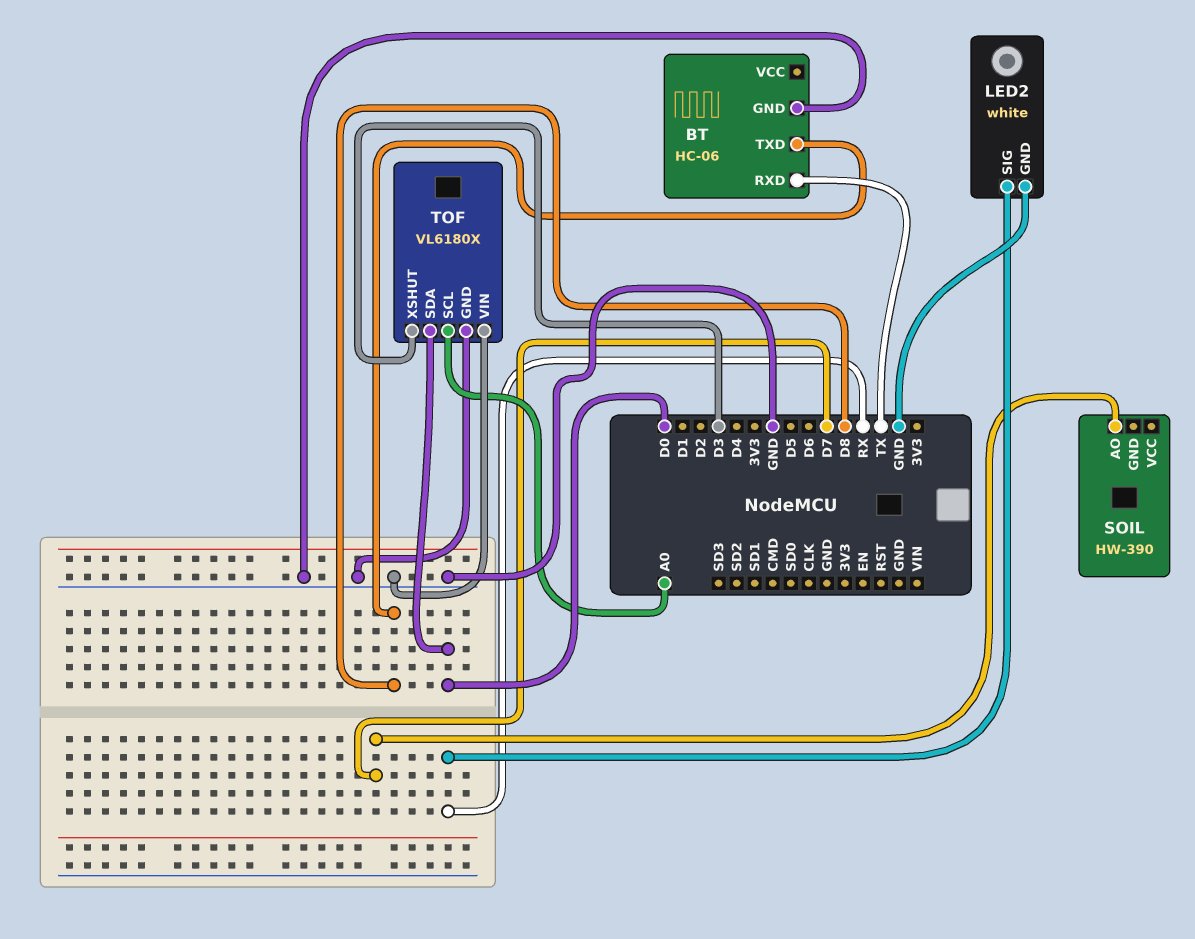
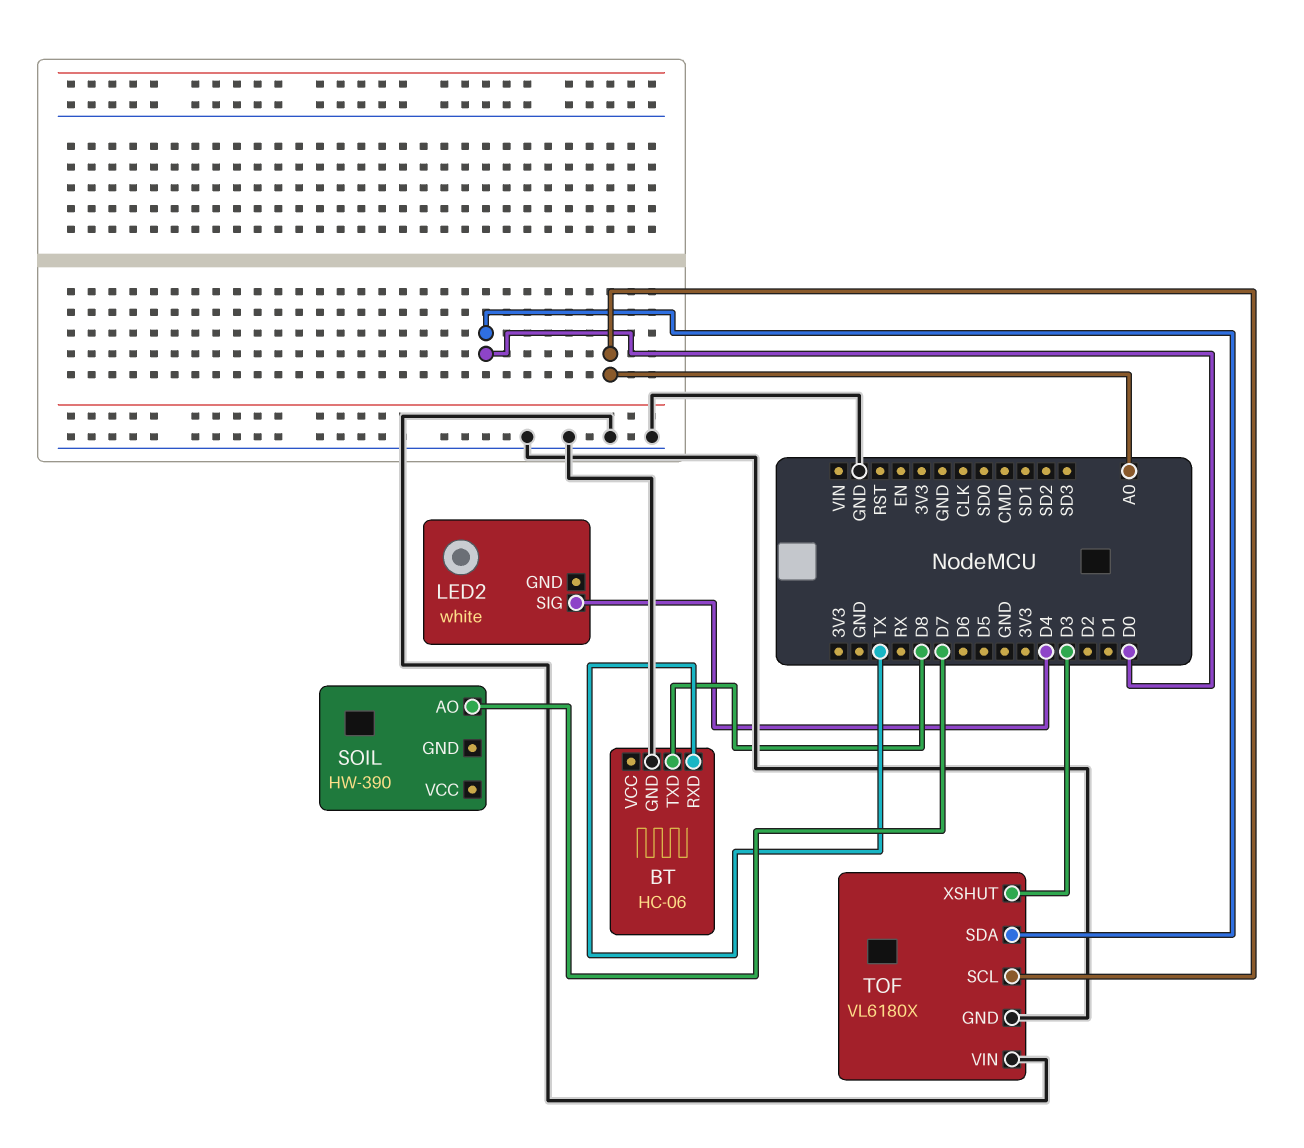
LED2 pin GND: GND -> none
LED2 pin SIG: RX -> D4

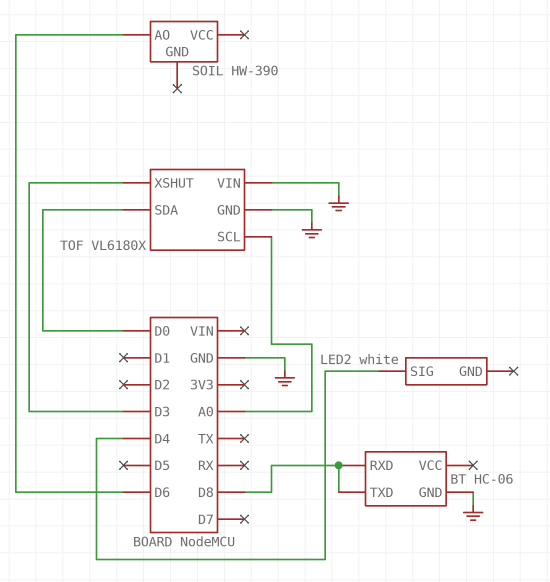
BT pin RXD: TX -> D8
SOIL pin AO: D7 -> D6

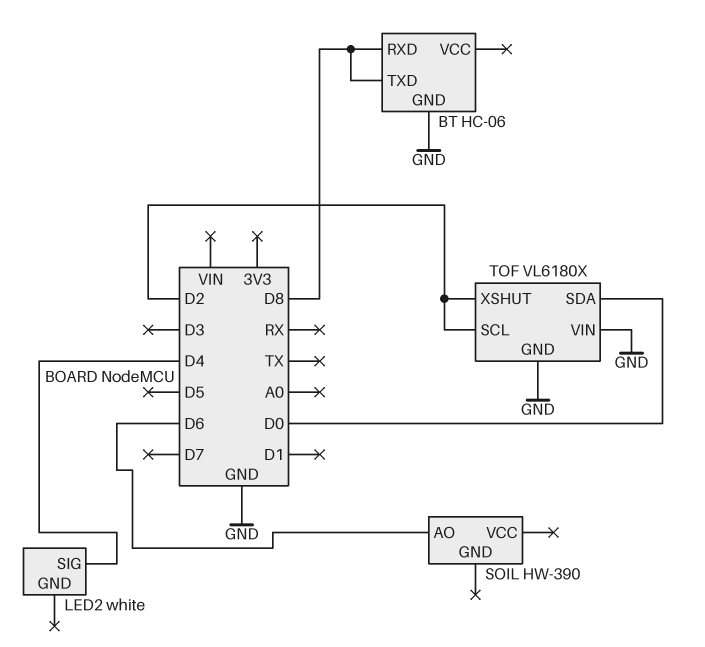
TOF pin SCL: A0 -> D2
TOF pin XSHUT: D3 -> D2

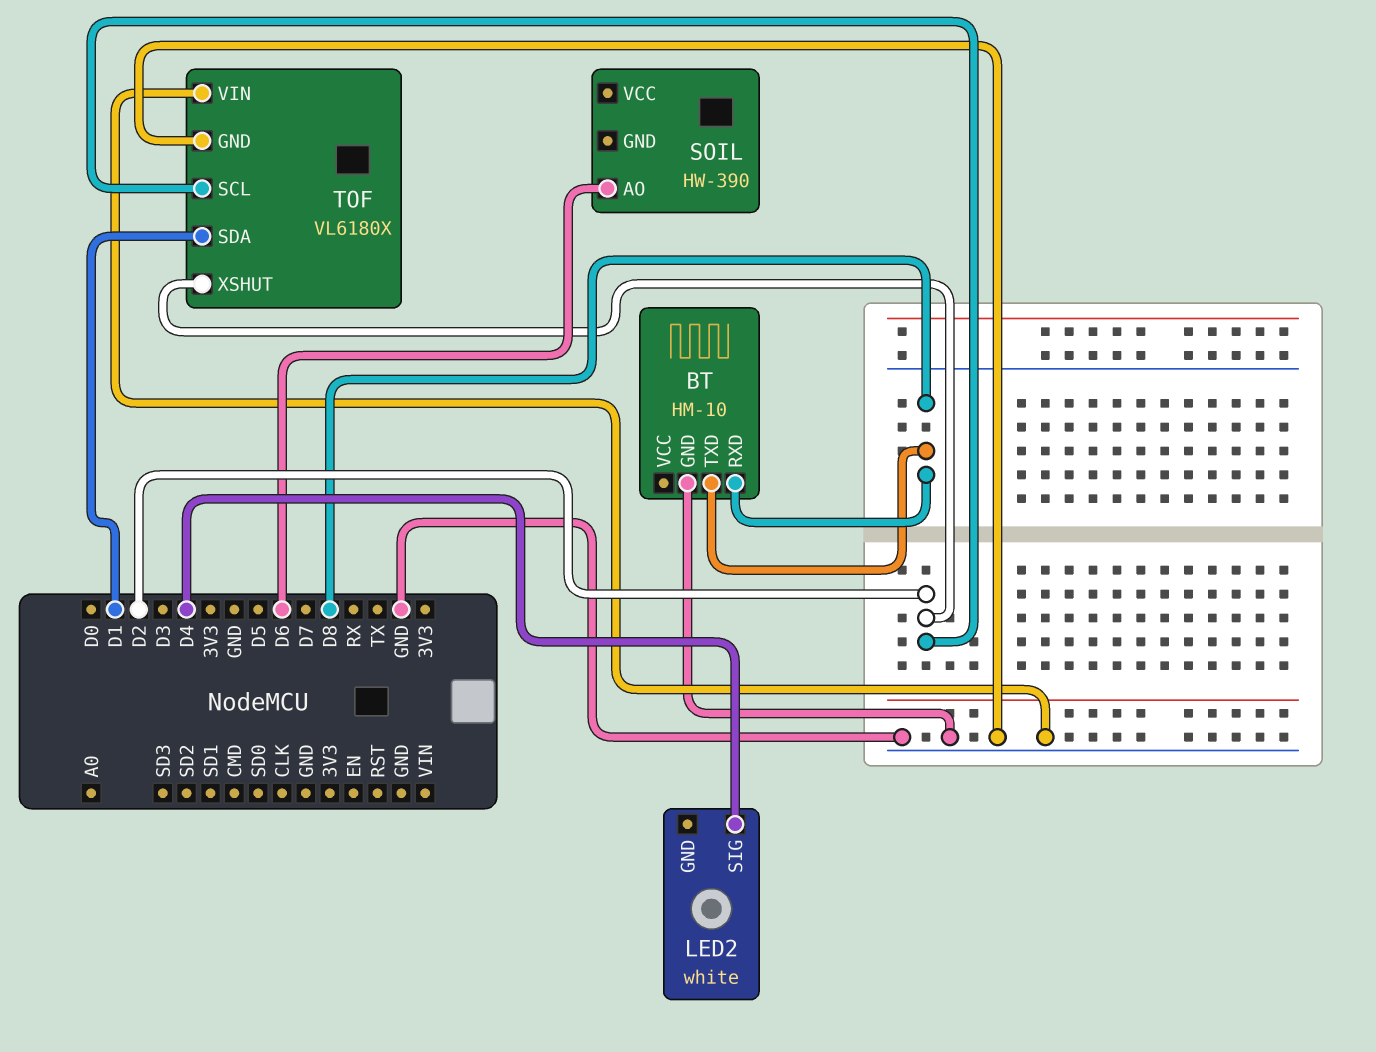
BT: HC-06 -> HM-10
TOF pin SDA: D0 -> D1

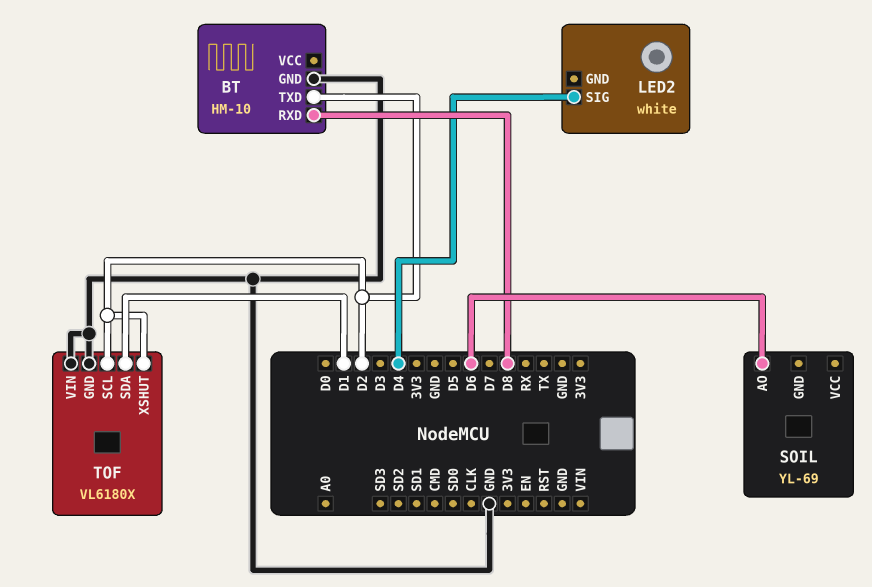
BT pin TXD: D8 -> D2
SOIL: HW-390 -> YL-69

